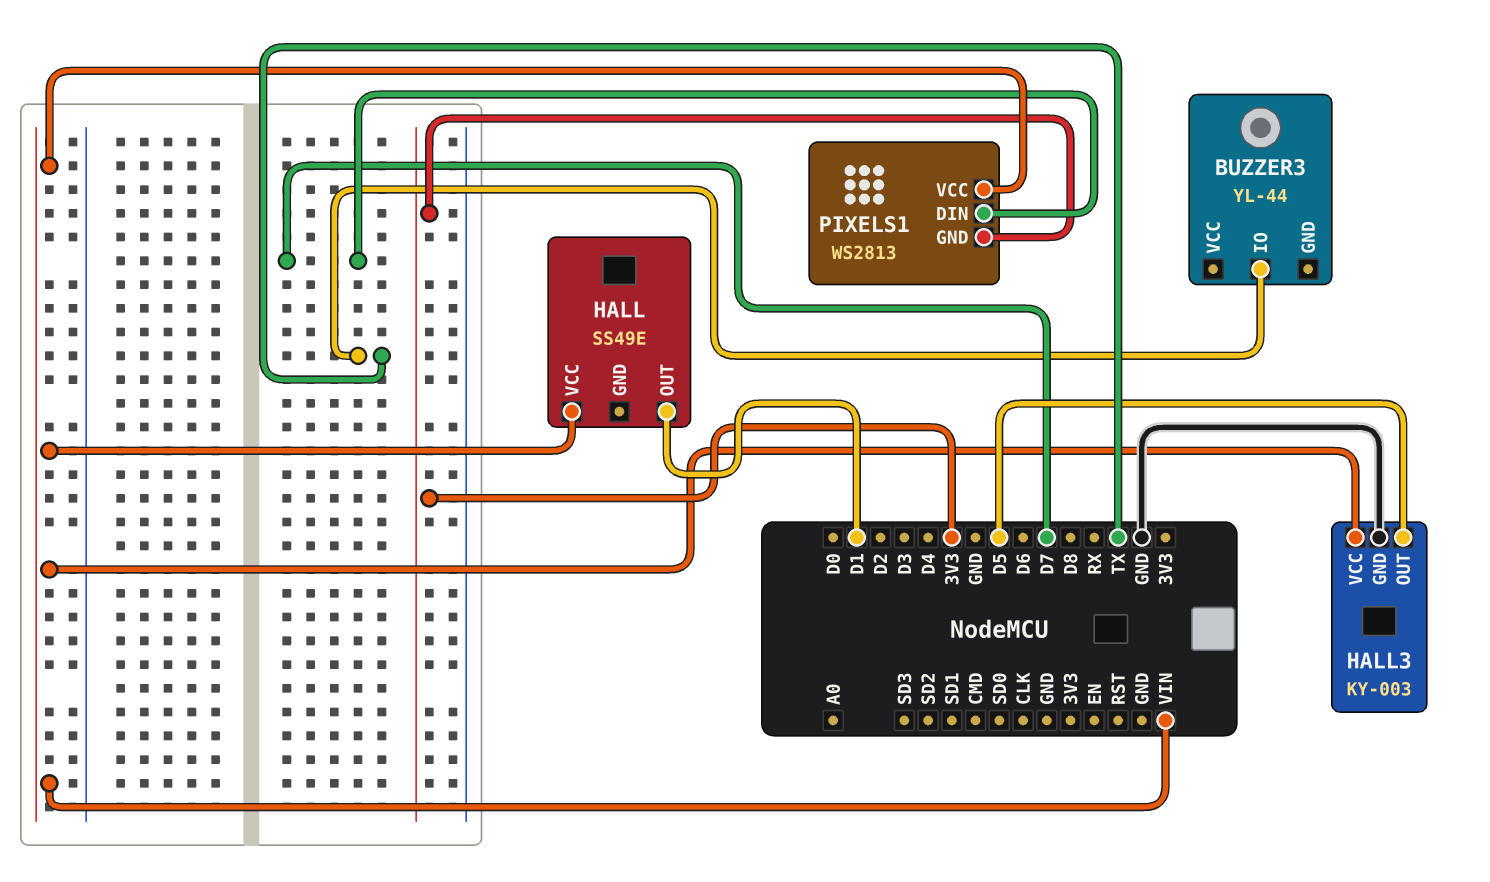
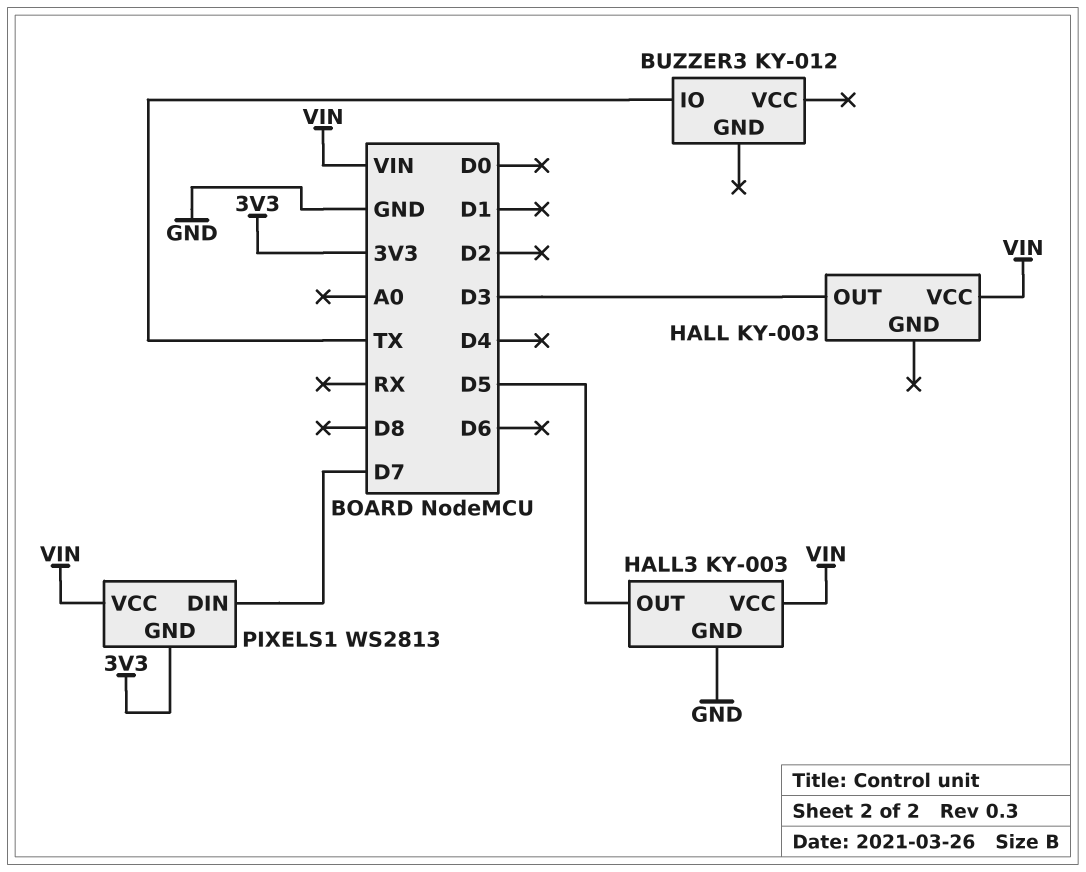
BUZZER3: YL-44 -> KY-012
HALL: SS49E -> KY-003
HALL pin OUT: D1 -> D3

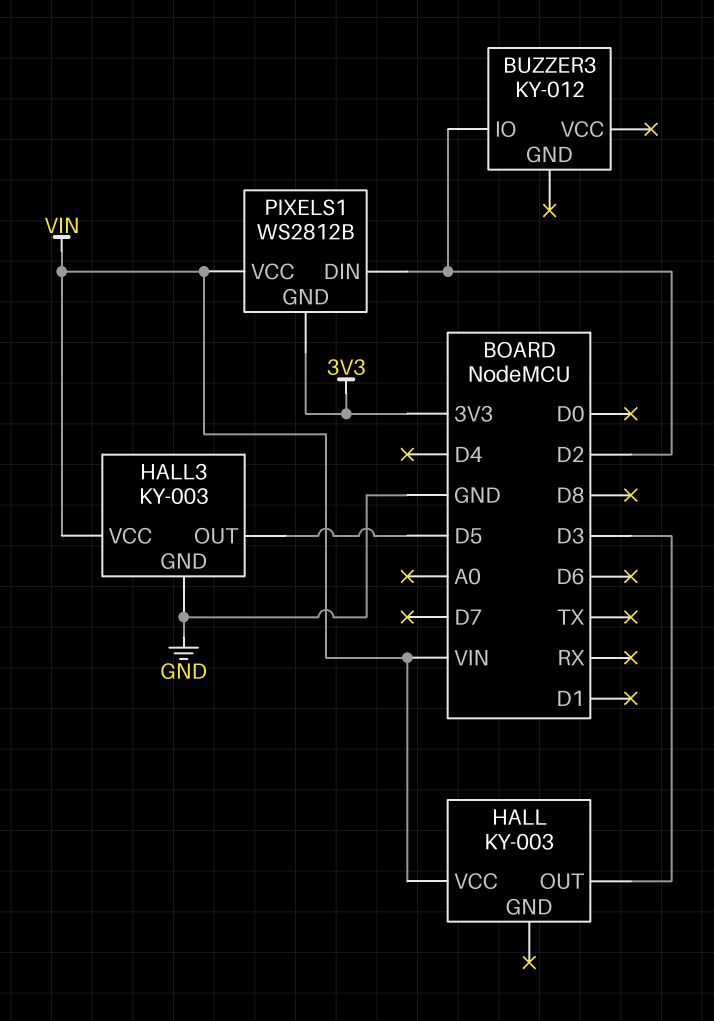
BUZZER3 pin IO: TX -> D2
PIXELS1: WS2813 -> WS2812B
PIXELS1 pin DIN: D7 -> D2

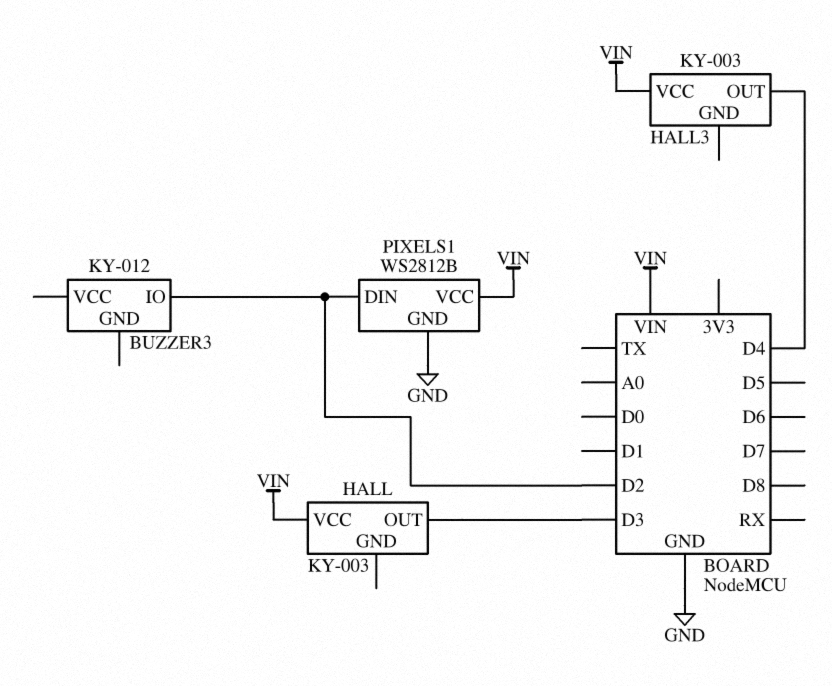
HALL3 pin GND: GND -> none
HALL3 pin OUT: D5 -> D4
PIXELS1 pin GND: 3V3 -> GND

